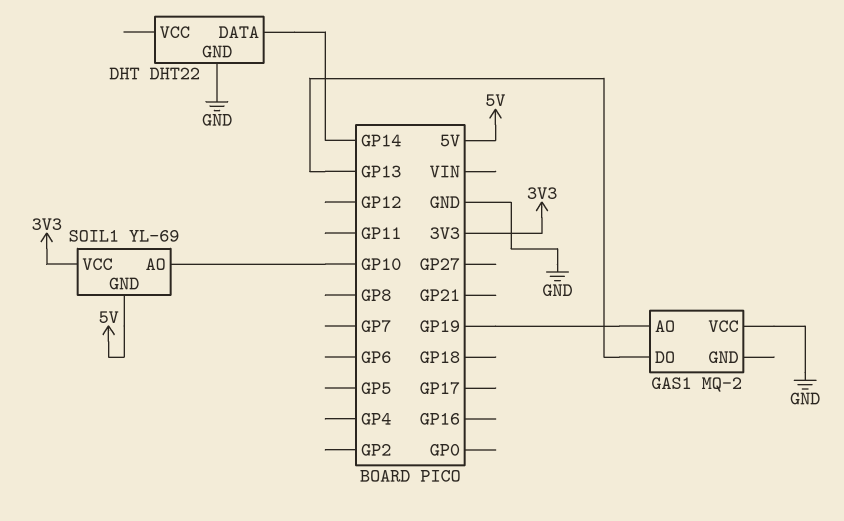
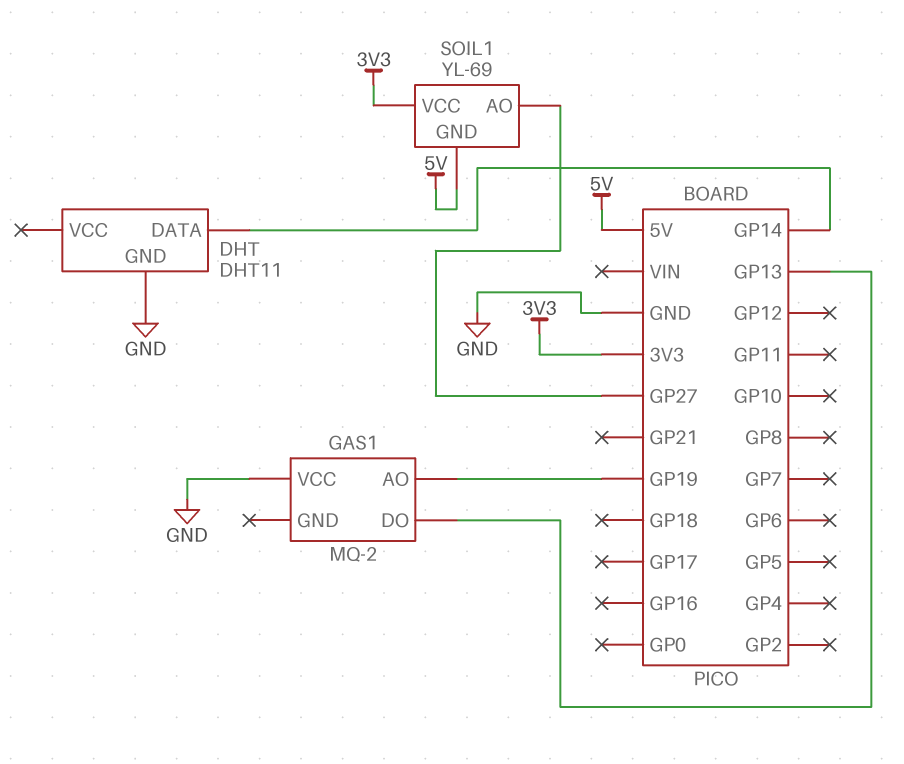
DHT: DHT22 -> DHT11
SOIL1 pin AO: GP10 -> GP27

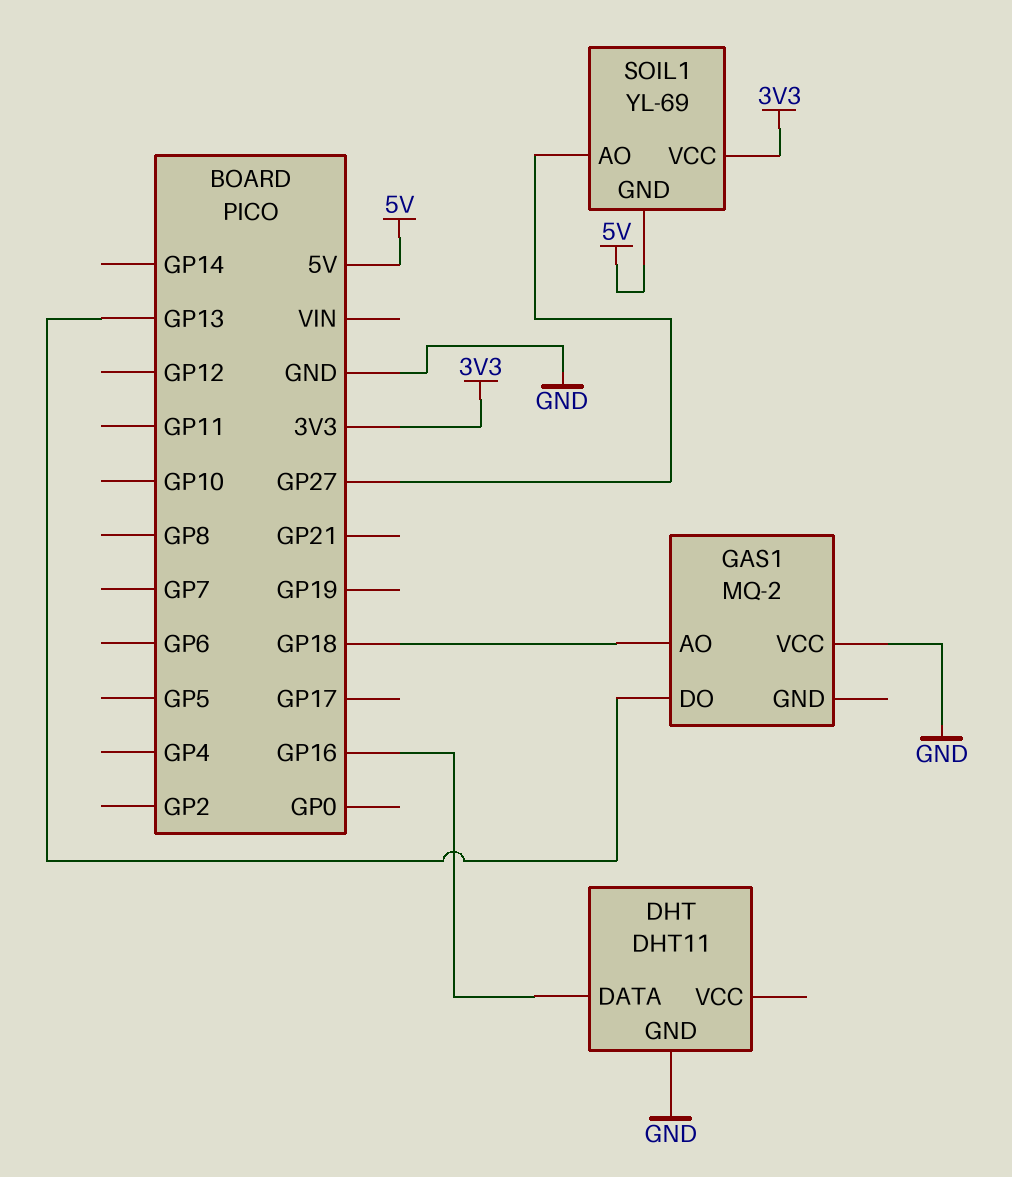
DHT pin DATA: GP14 -> GP16
GAS1 pin AO: GP19 -> GP18

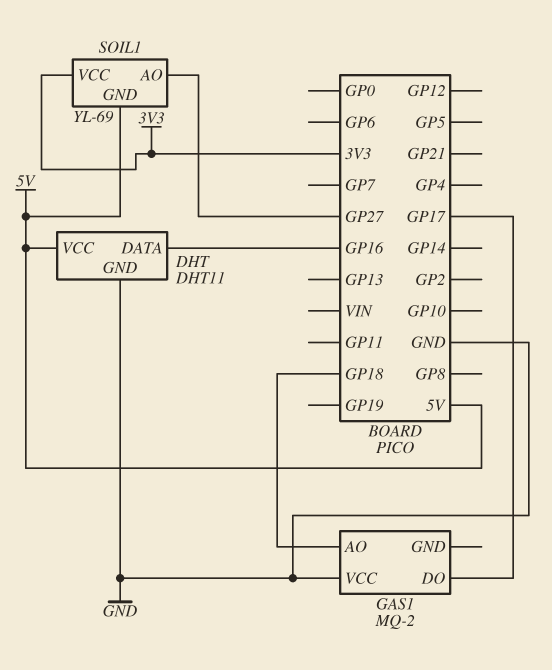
DHT pin VCC: none -> 5V
GAS1 pin DO: GP13 -> GP17

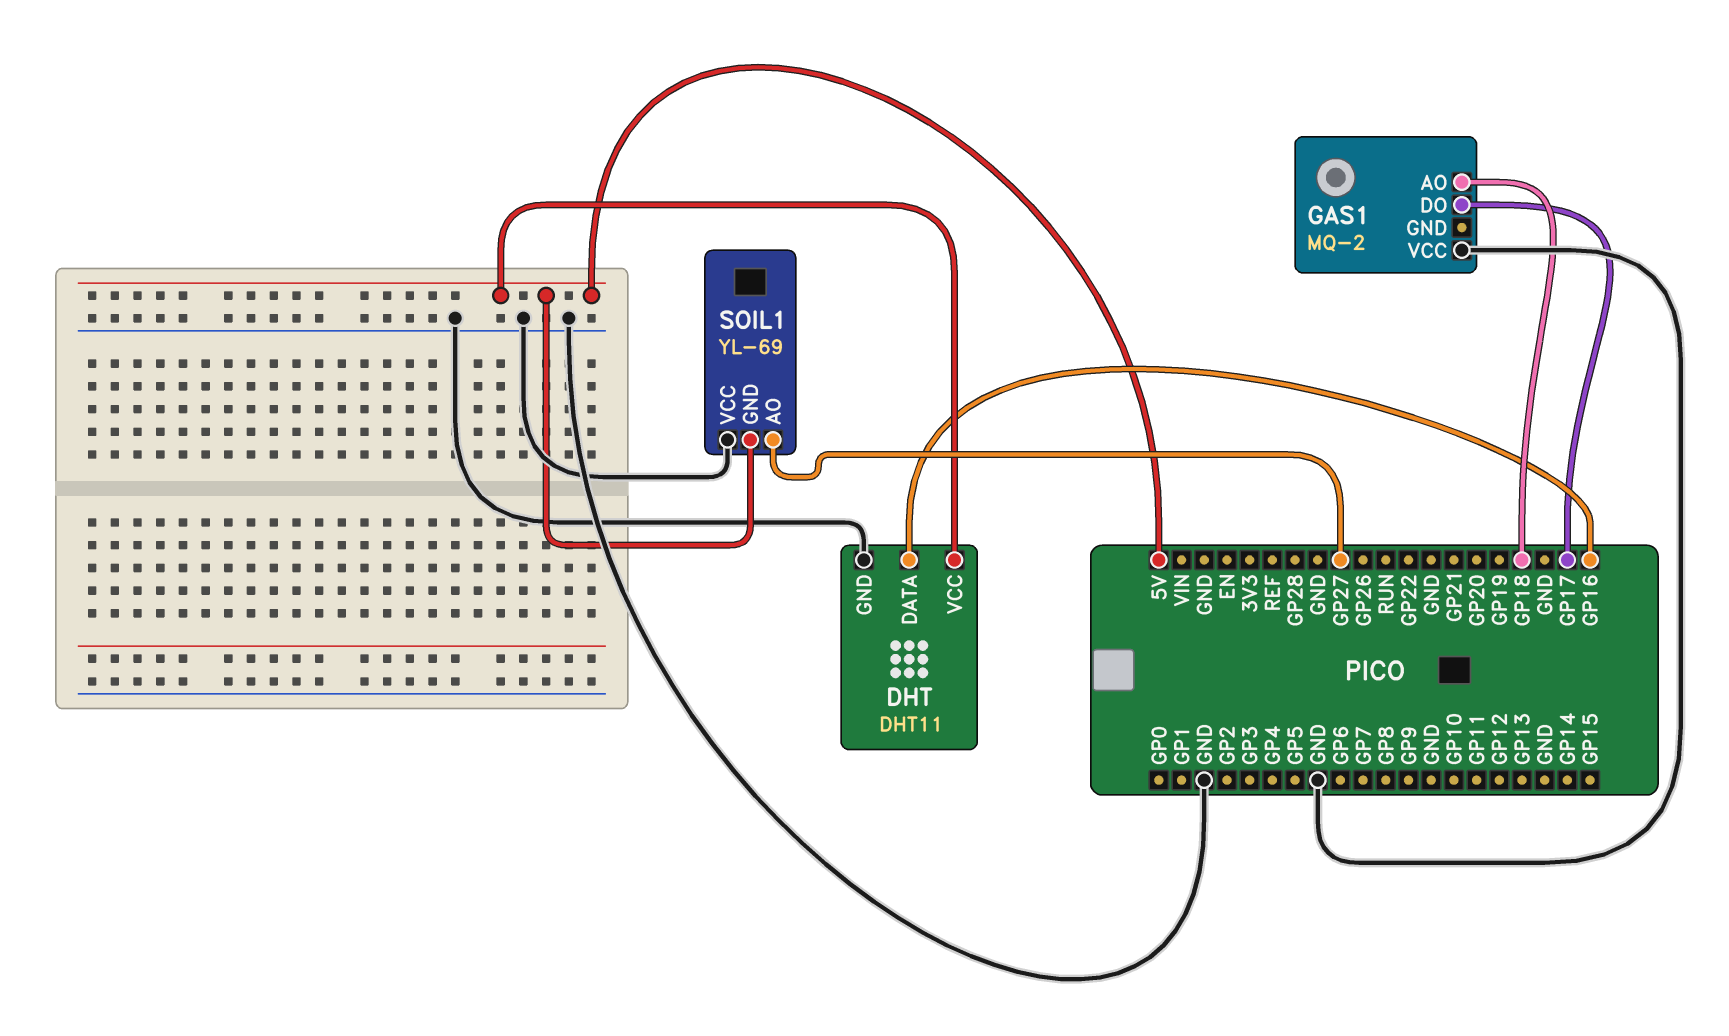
SOIL1 pin VCC: 3V3 -> GND

